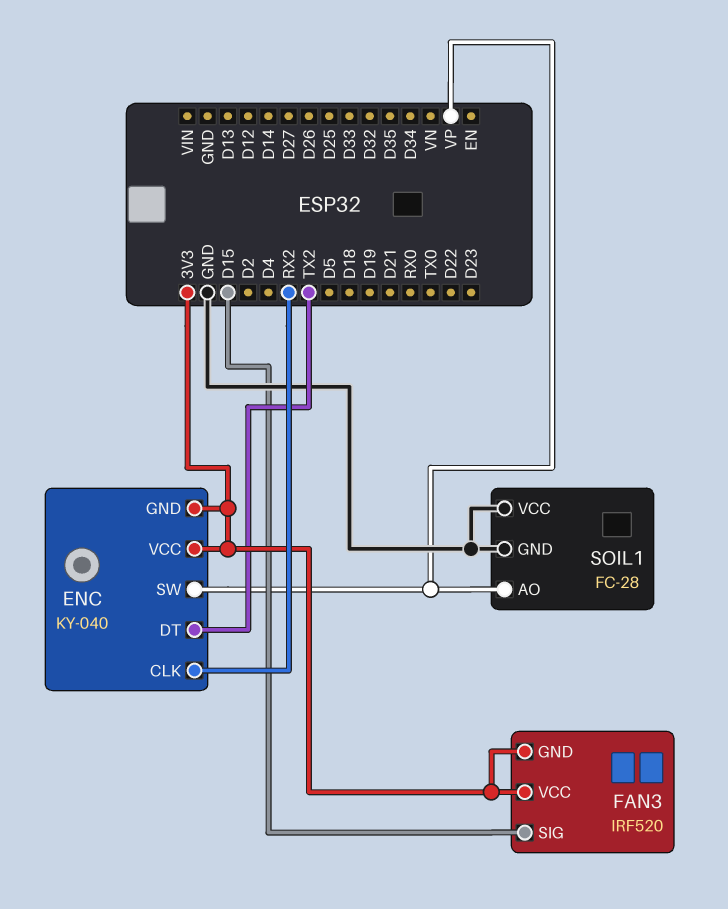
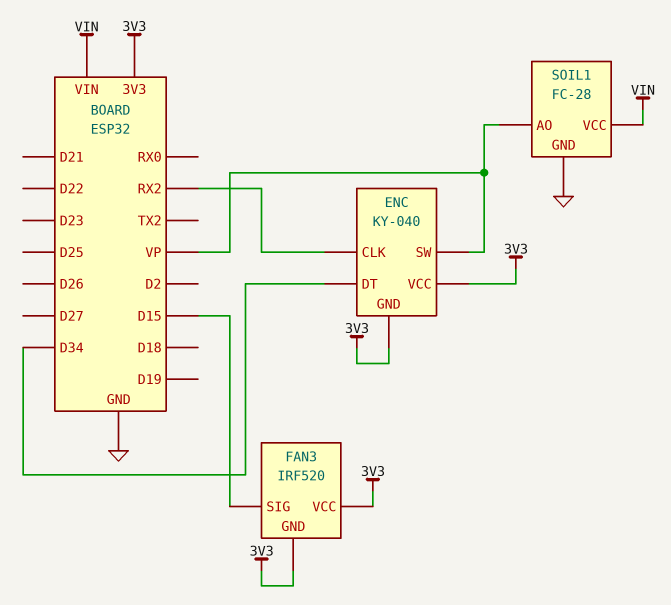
ENC pin DT: TX2 -> D34
SOIL1 pin VCC: GND -> VIN

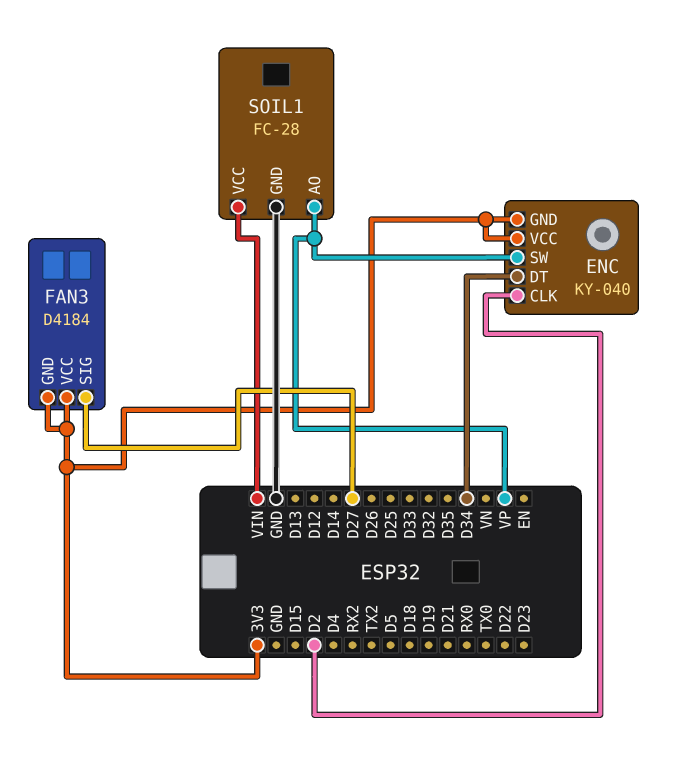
ENC pin CLK: RX2 -> D2
FAN3: IRF520 -> D4184
FAN3 pin SIG: D15 -> D27

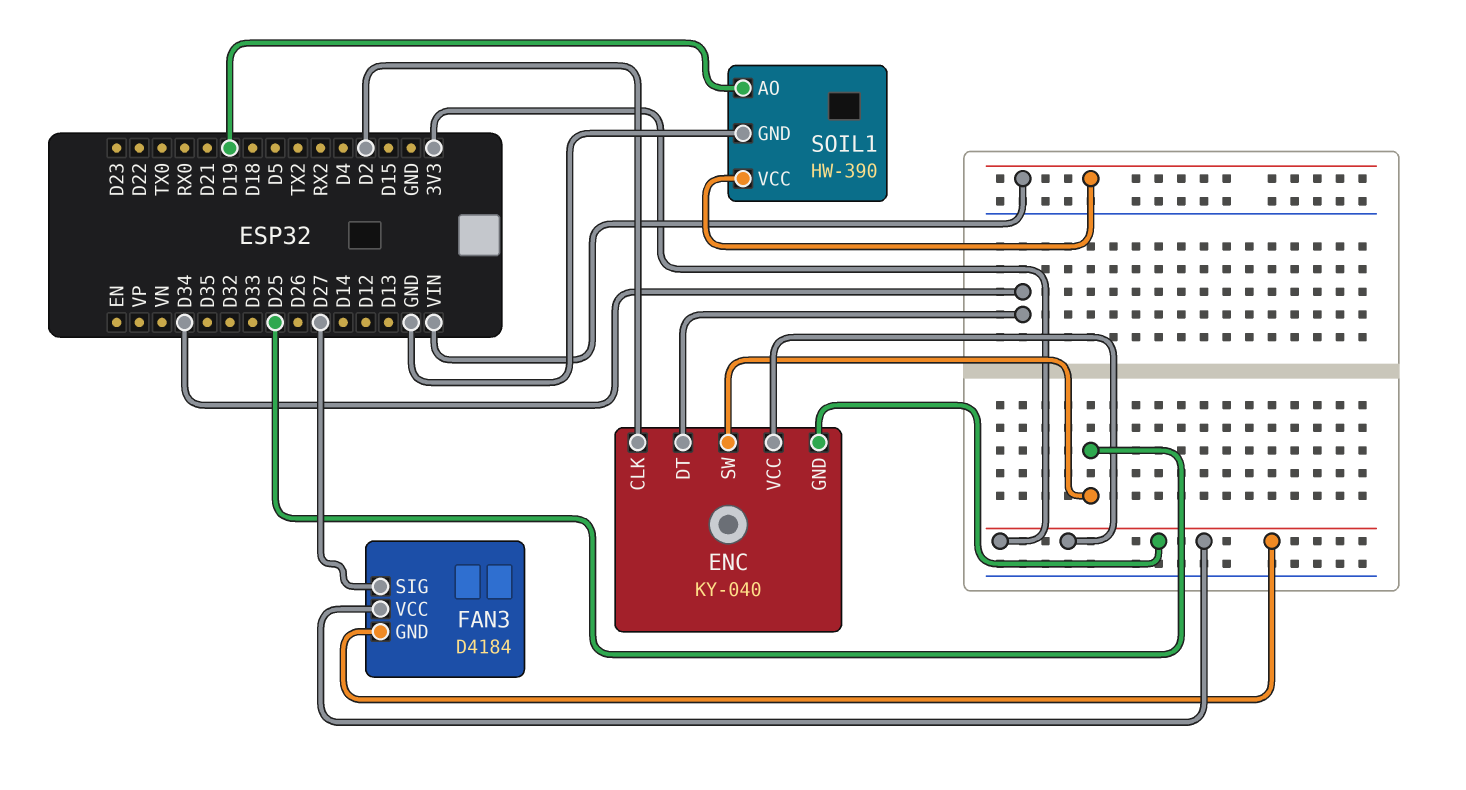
ENC pin SW: VP -> D25
SOIL1: FC-28 -> HW-390
SOIL1 pin AO: VP -> D19

